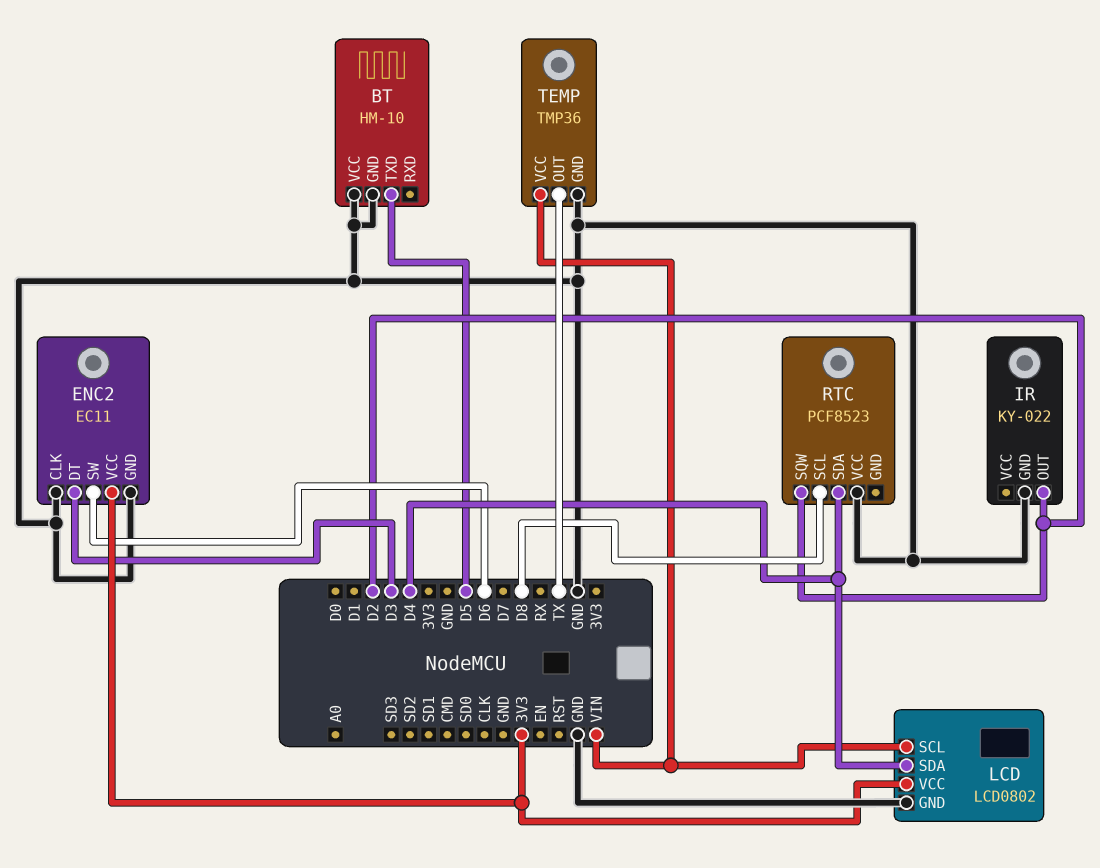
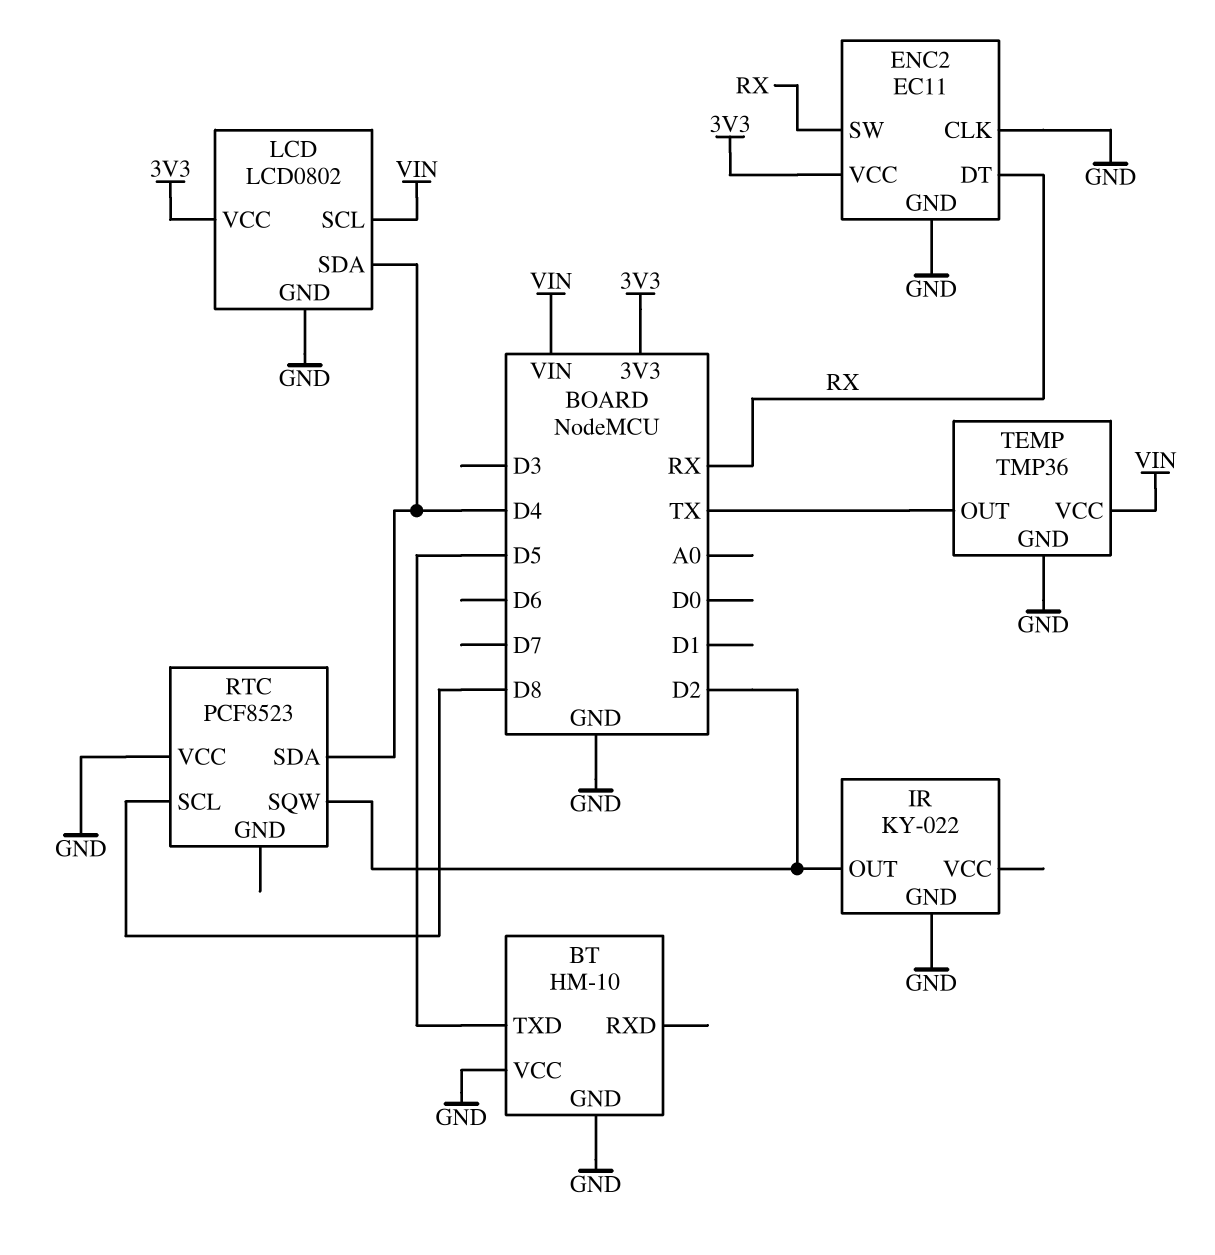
ENC2 pin DT: D3 -> RX
ENC2 pin SW: D6 -> RX

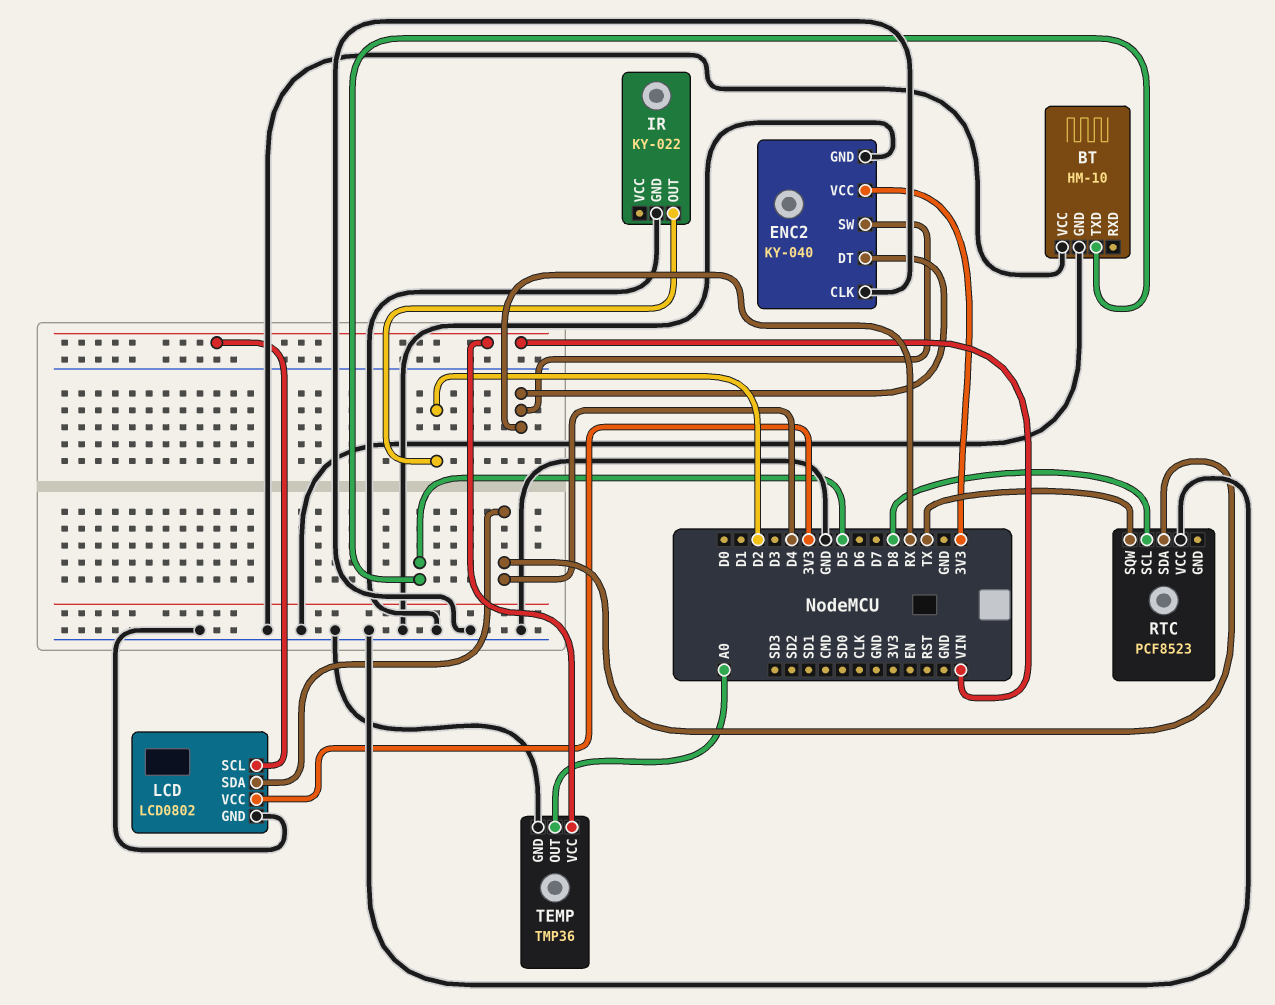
ENC2: EC11 -> KY-040
RTC pin SQW: D2 -> TX
TEMP pin OUT: TX -> A0

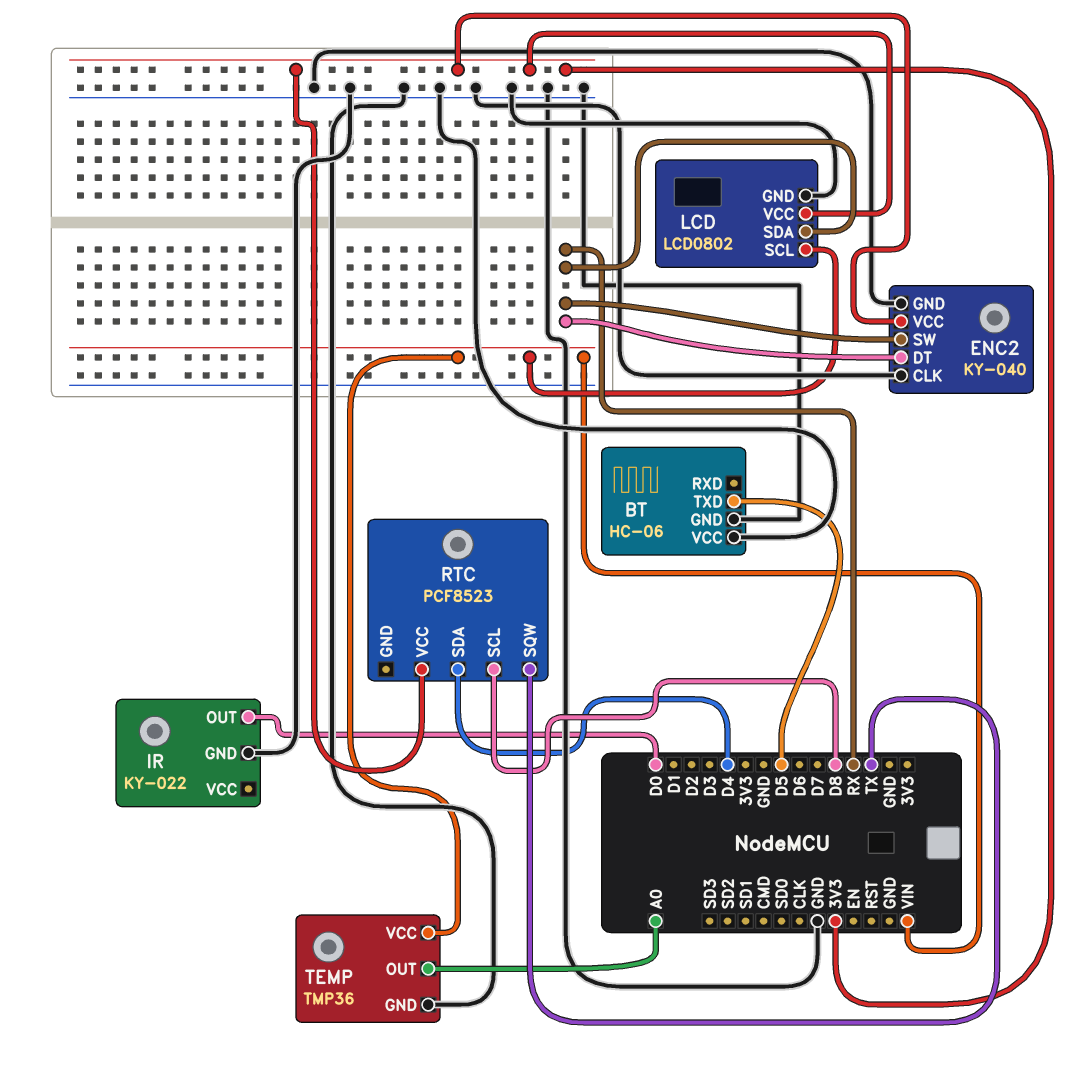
BT: HM-10 -> HC-06
IR pin OUT: D2 -> D0
LCD pin SDA: D4 -> RX
RTC pin VCC: GND -> 3V3

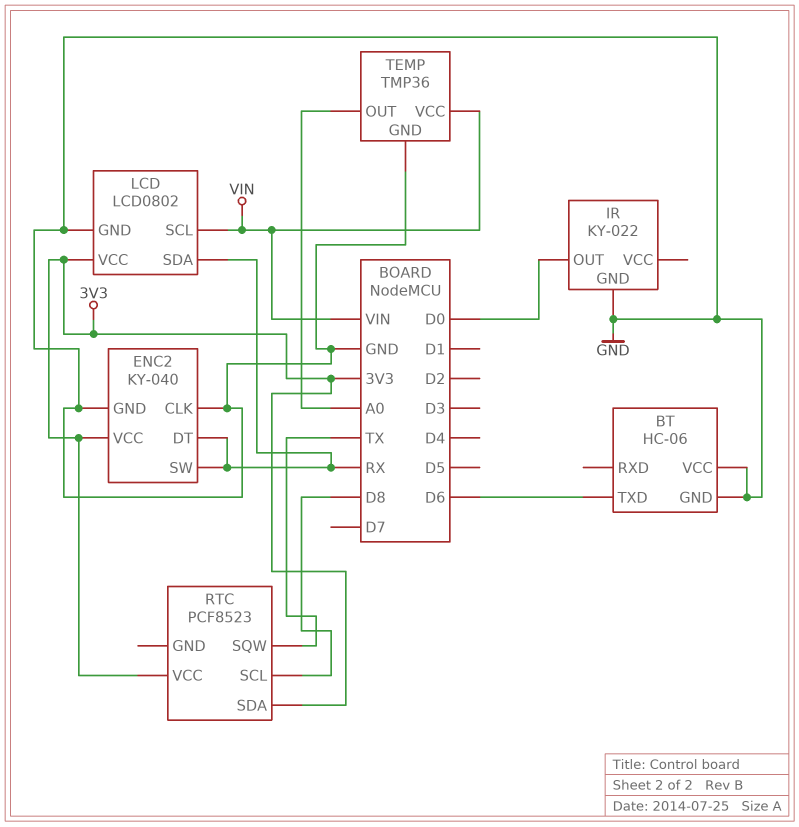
BT pin TXD: D5 -> D6
RTC pin SDA: D4 -> 3V3

